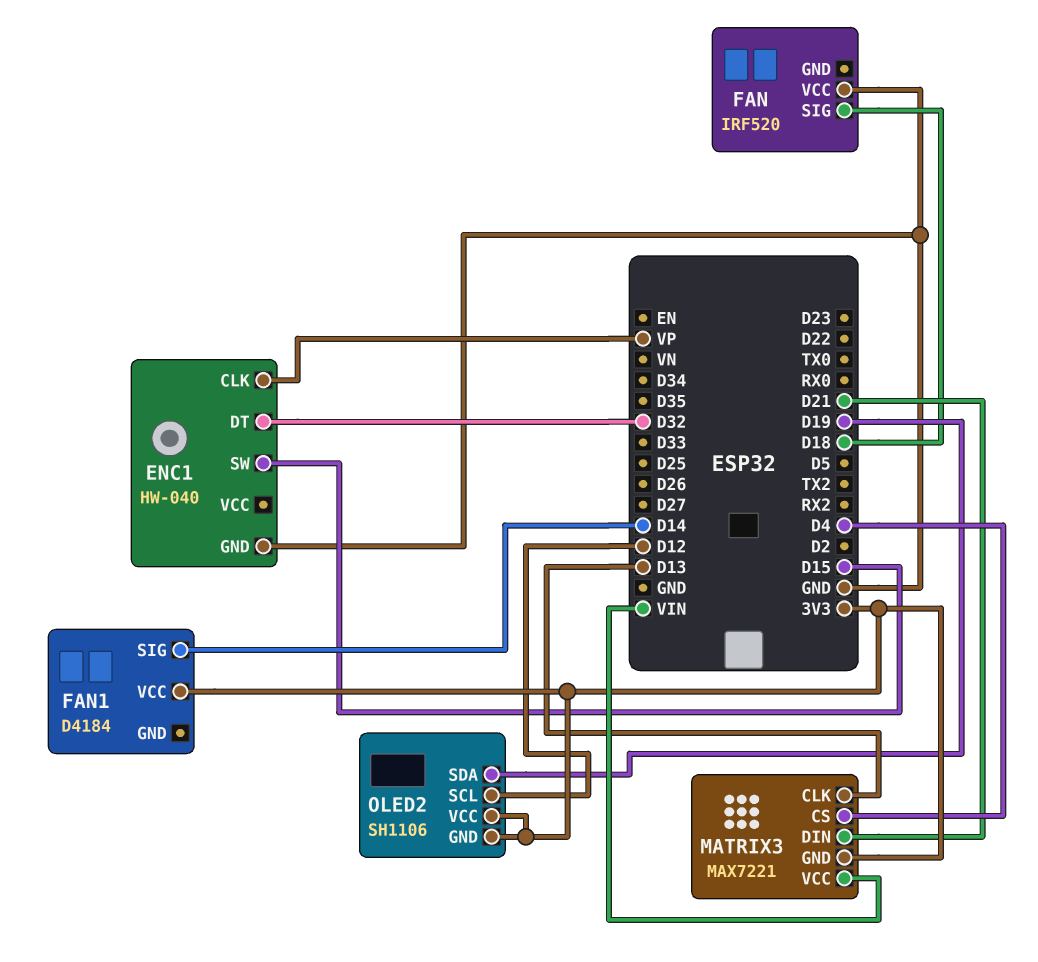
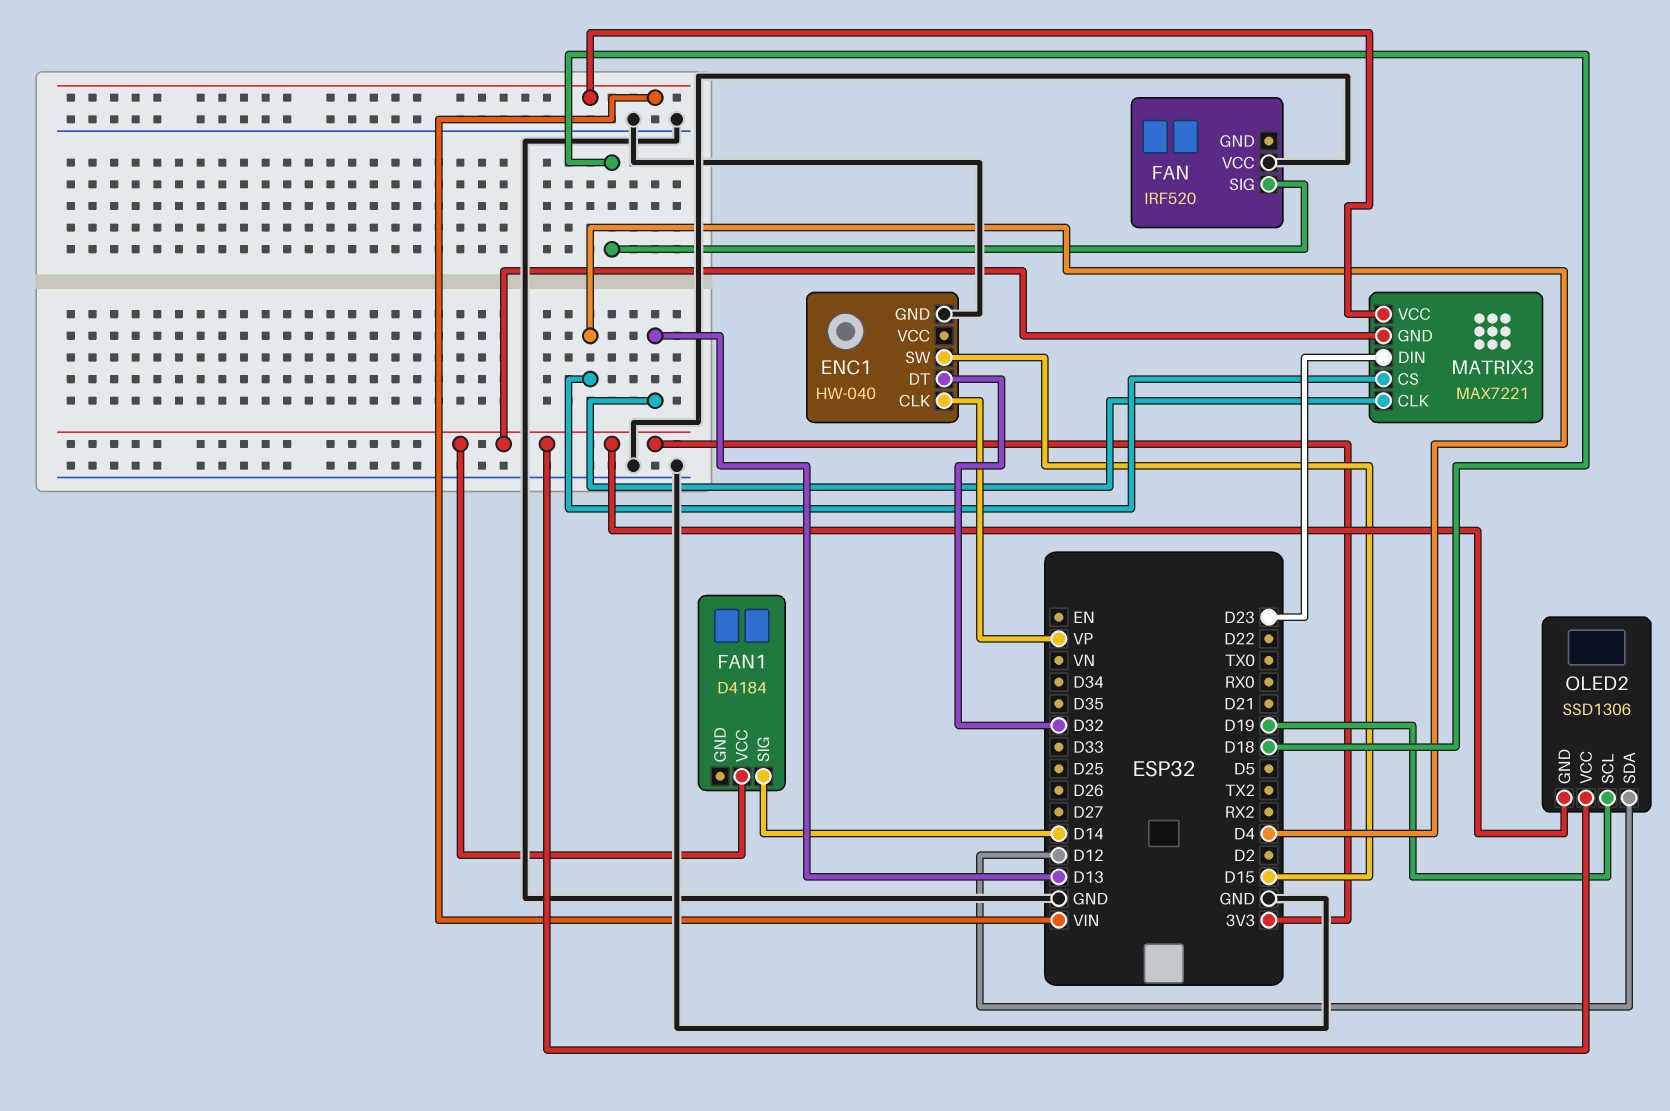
MATRIX3 pin DIN: D21 -> D23
OLED2: SH1106 -> SSD1306
OLED2 pin SCL: D12 -> D19
OLED2 pin SDA: D19 -> D12

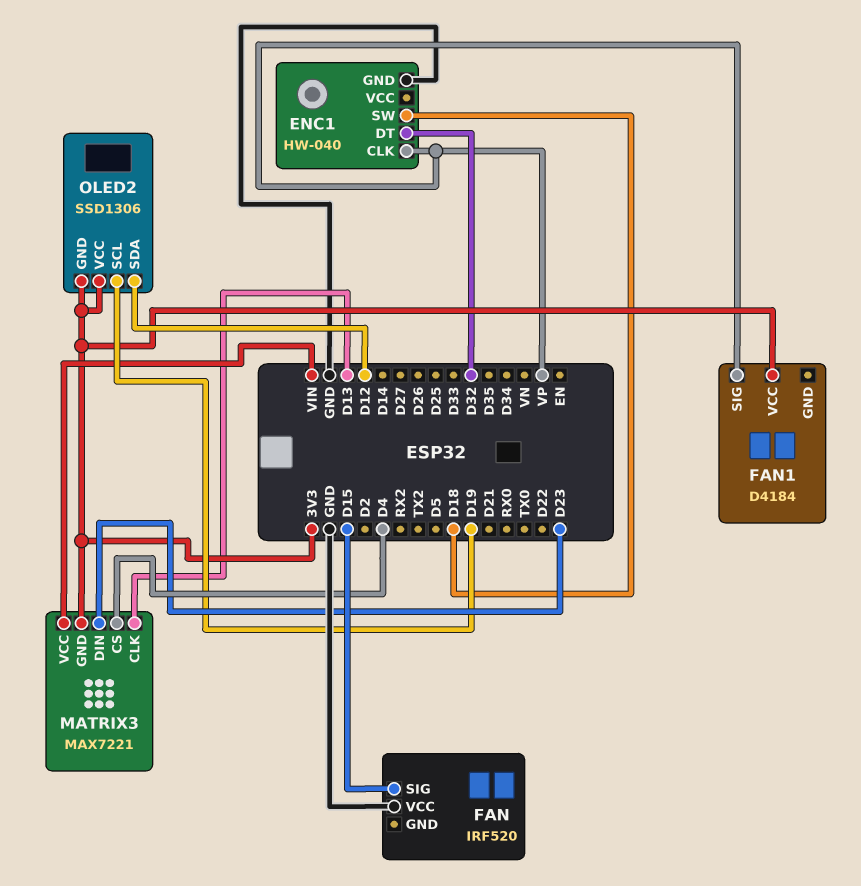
ENC1 pin SW: D15 -> D18
FAN pin SIG: D18 -> D15
FAN1 pin SIG: D14 -> VP

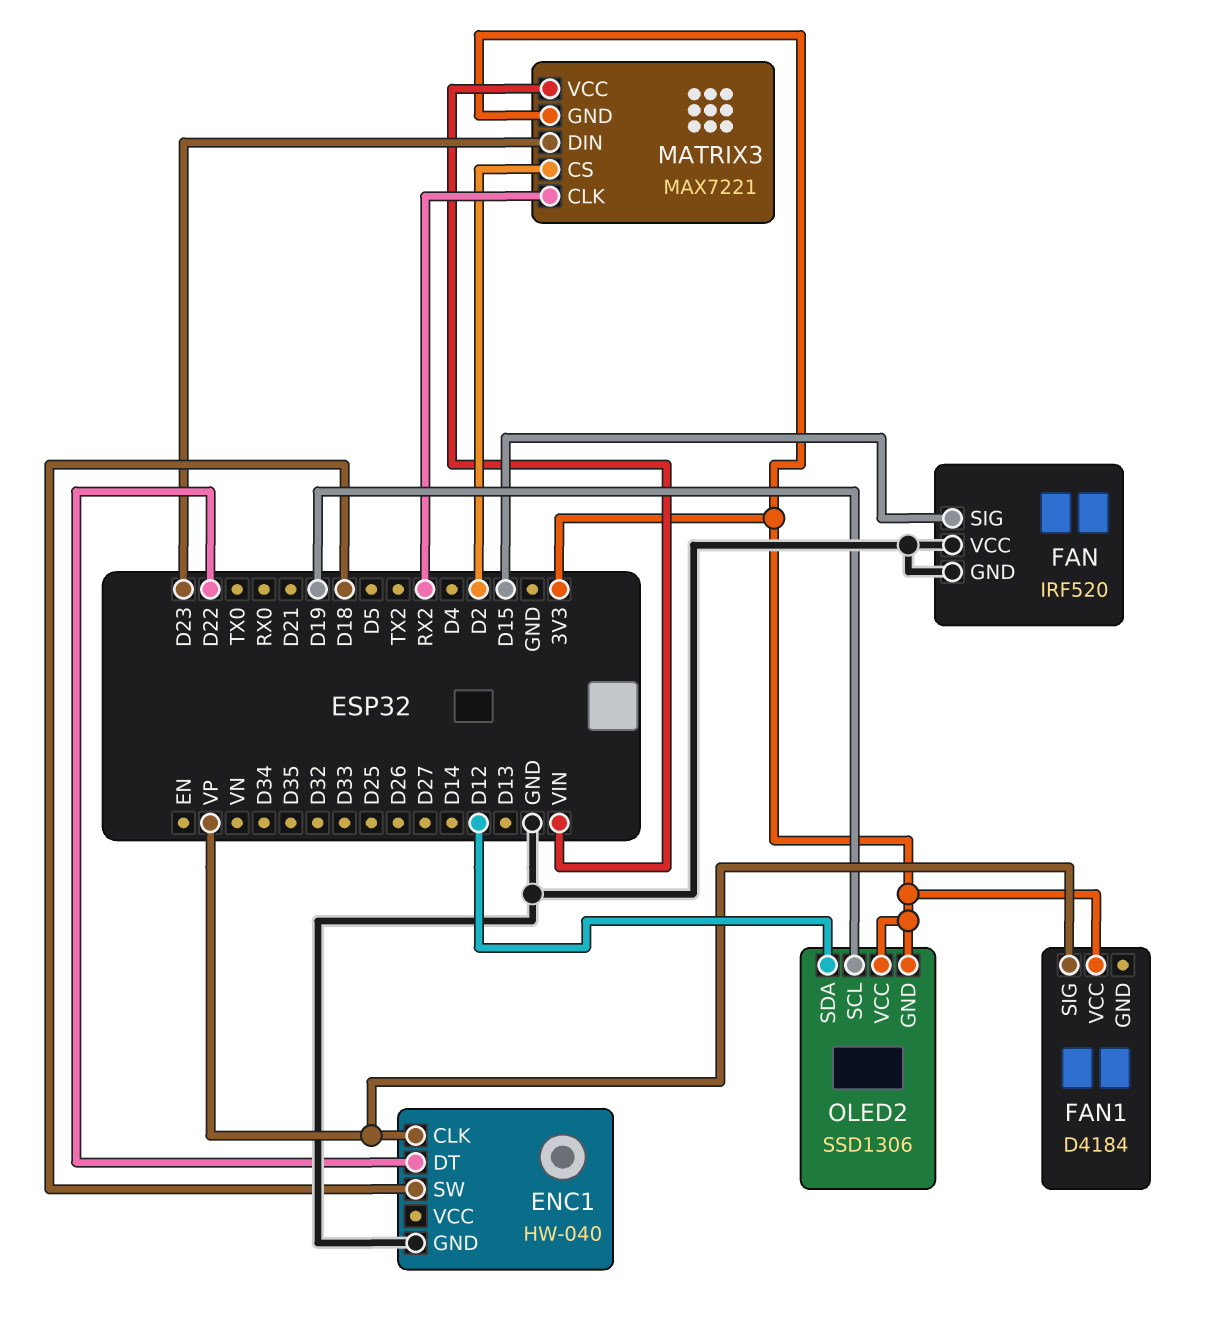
ENC1 pin DT: D32 -> D22
FAN pin GND: none -> GND
MATRIX3 pin CLK: D13 -> RX2
MATRIX3 pin CS: D4 -> D2

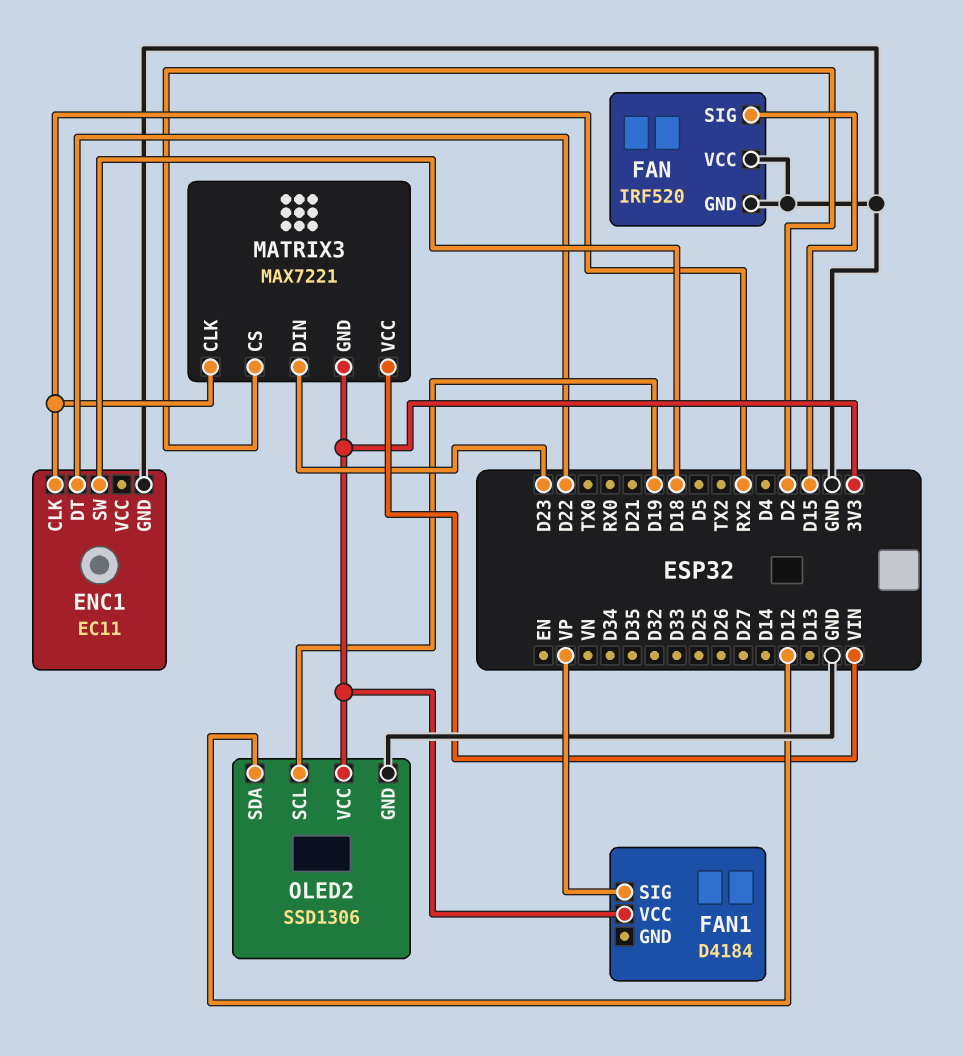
ENC1: HW-040 -> EC11
ENC1 pin CLK: VP -> RX2
OLED2 pin GND: 3V3 -> GND

